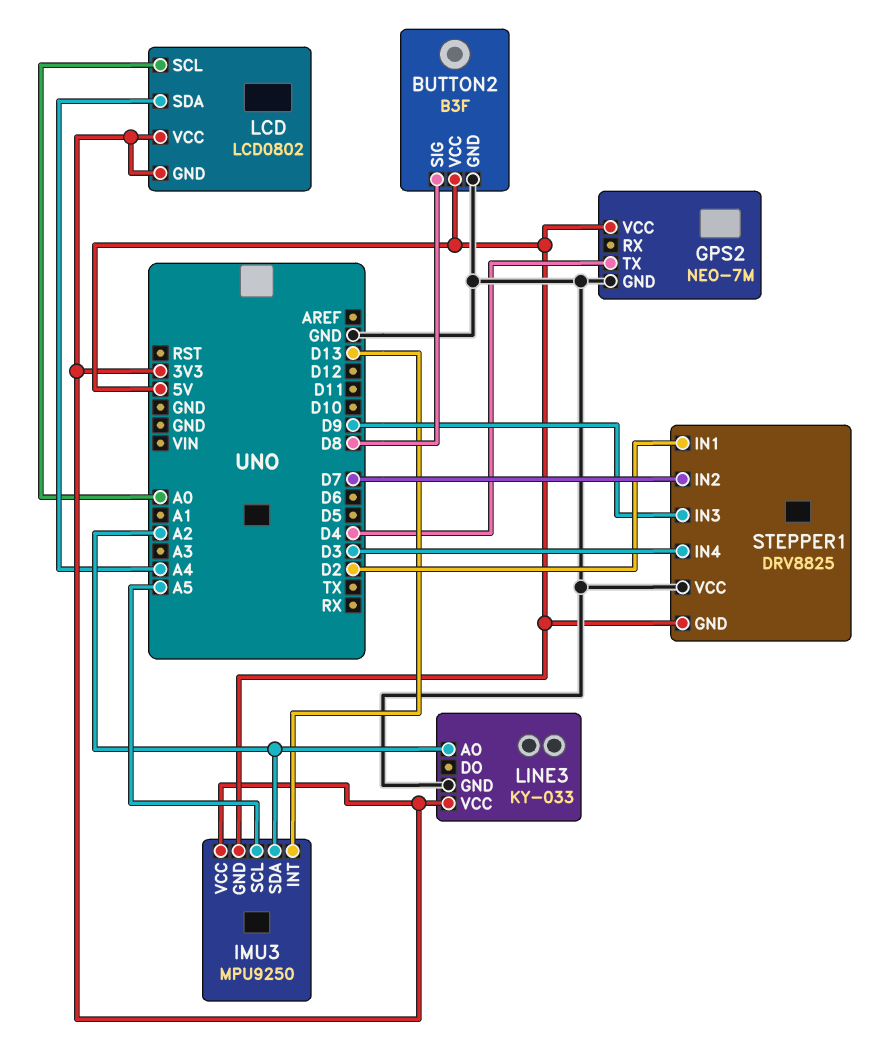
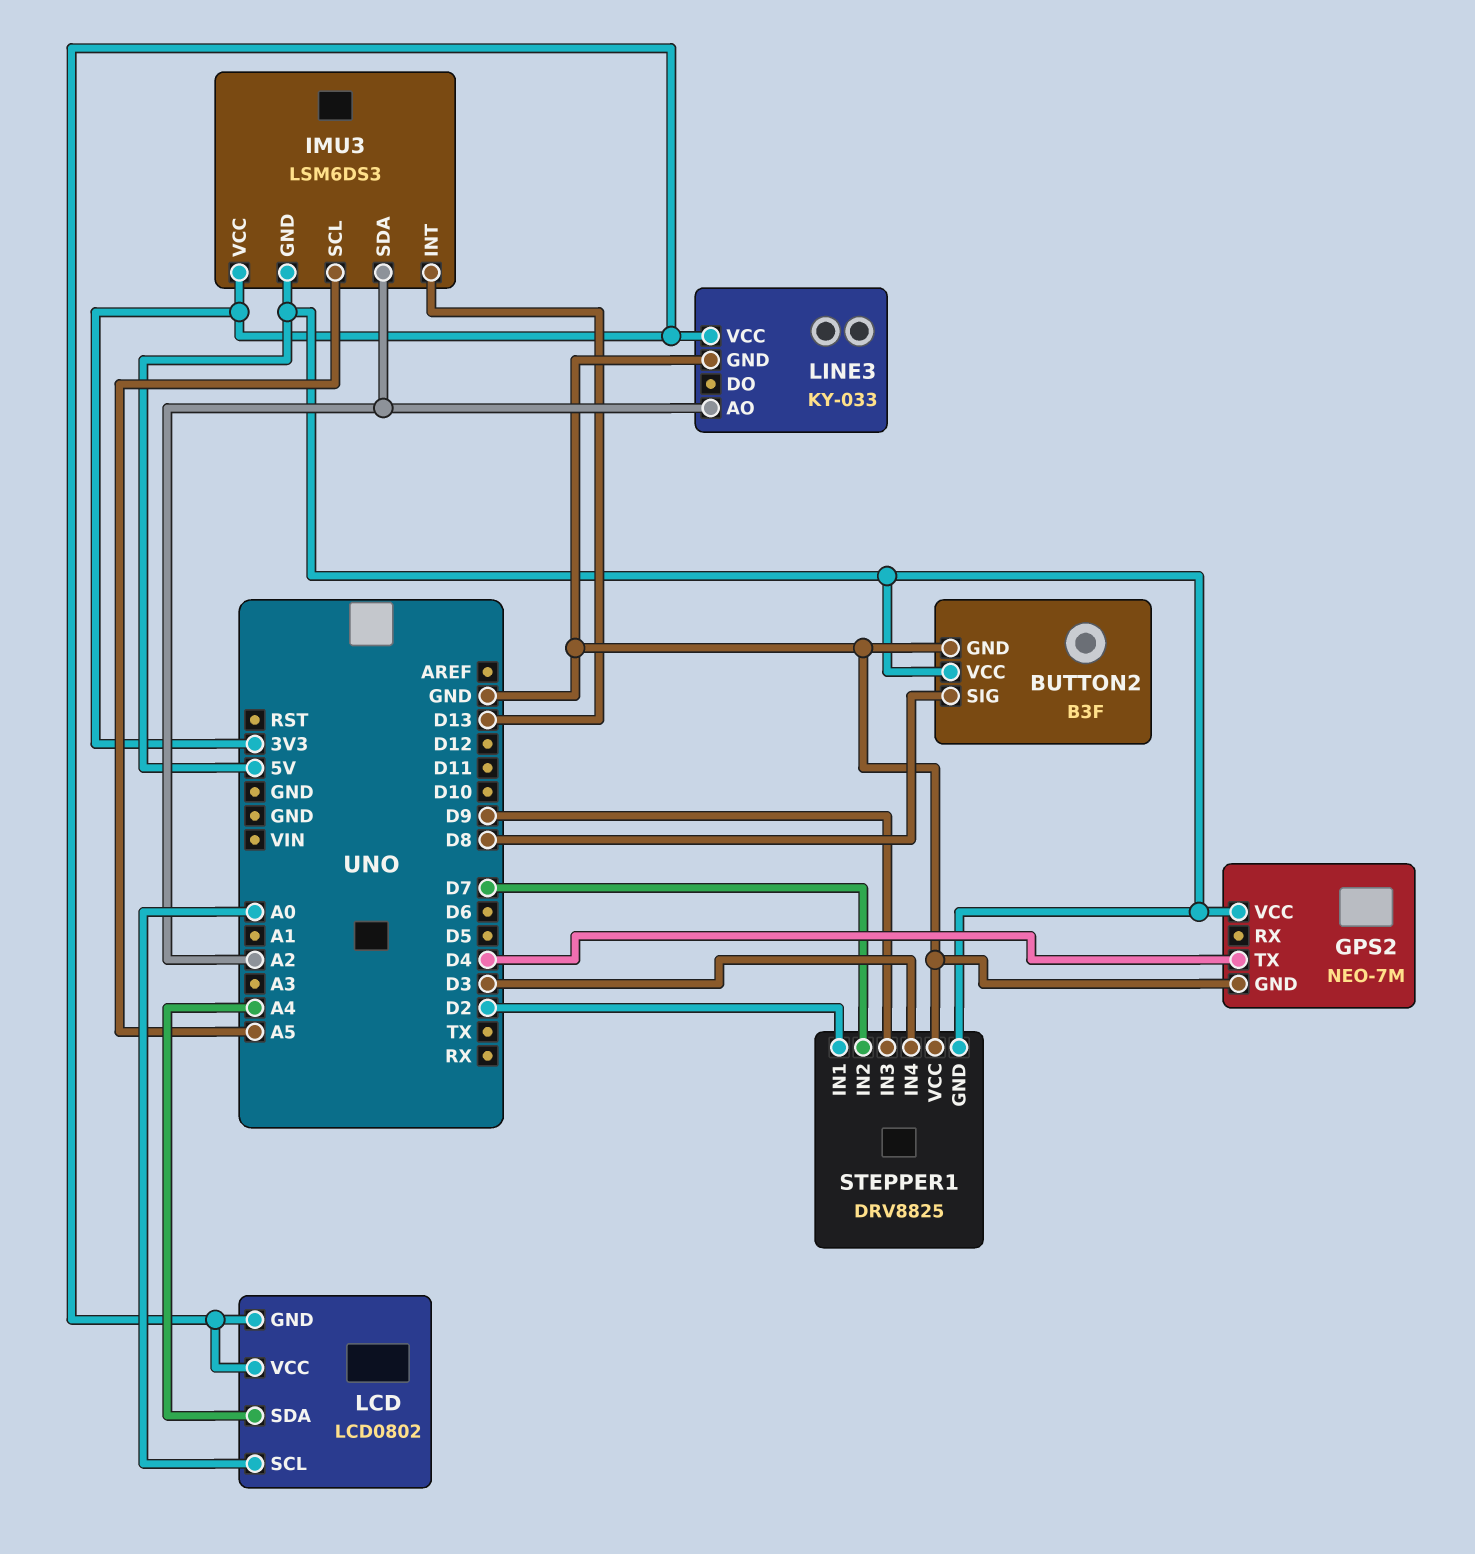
IMU3: MPU9250 -> LSM6DS3

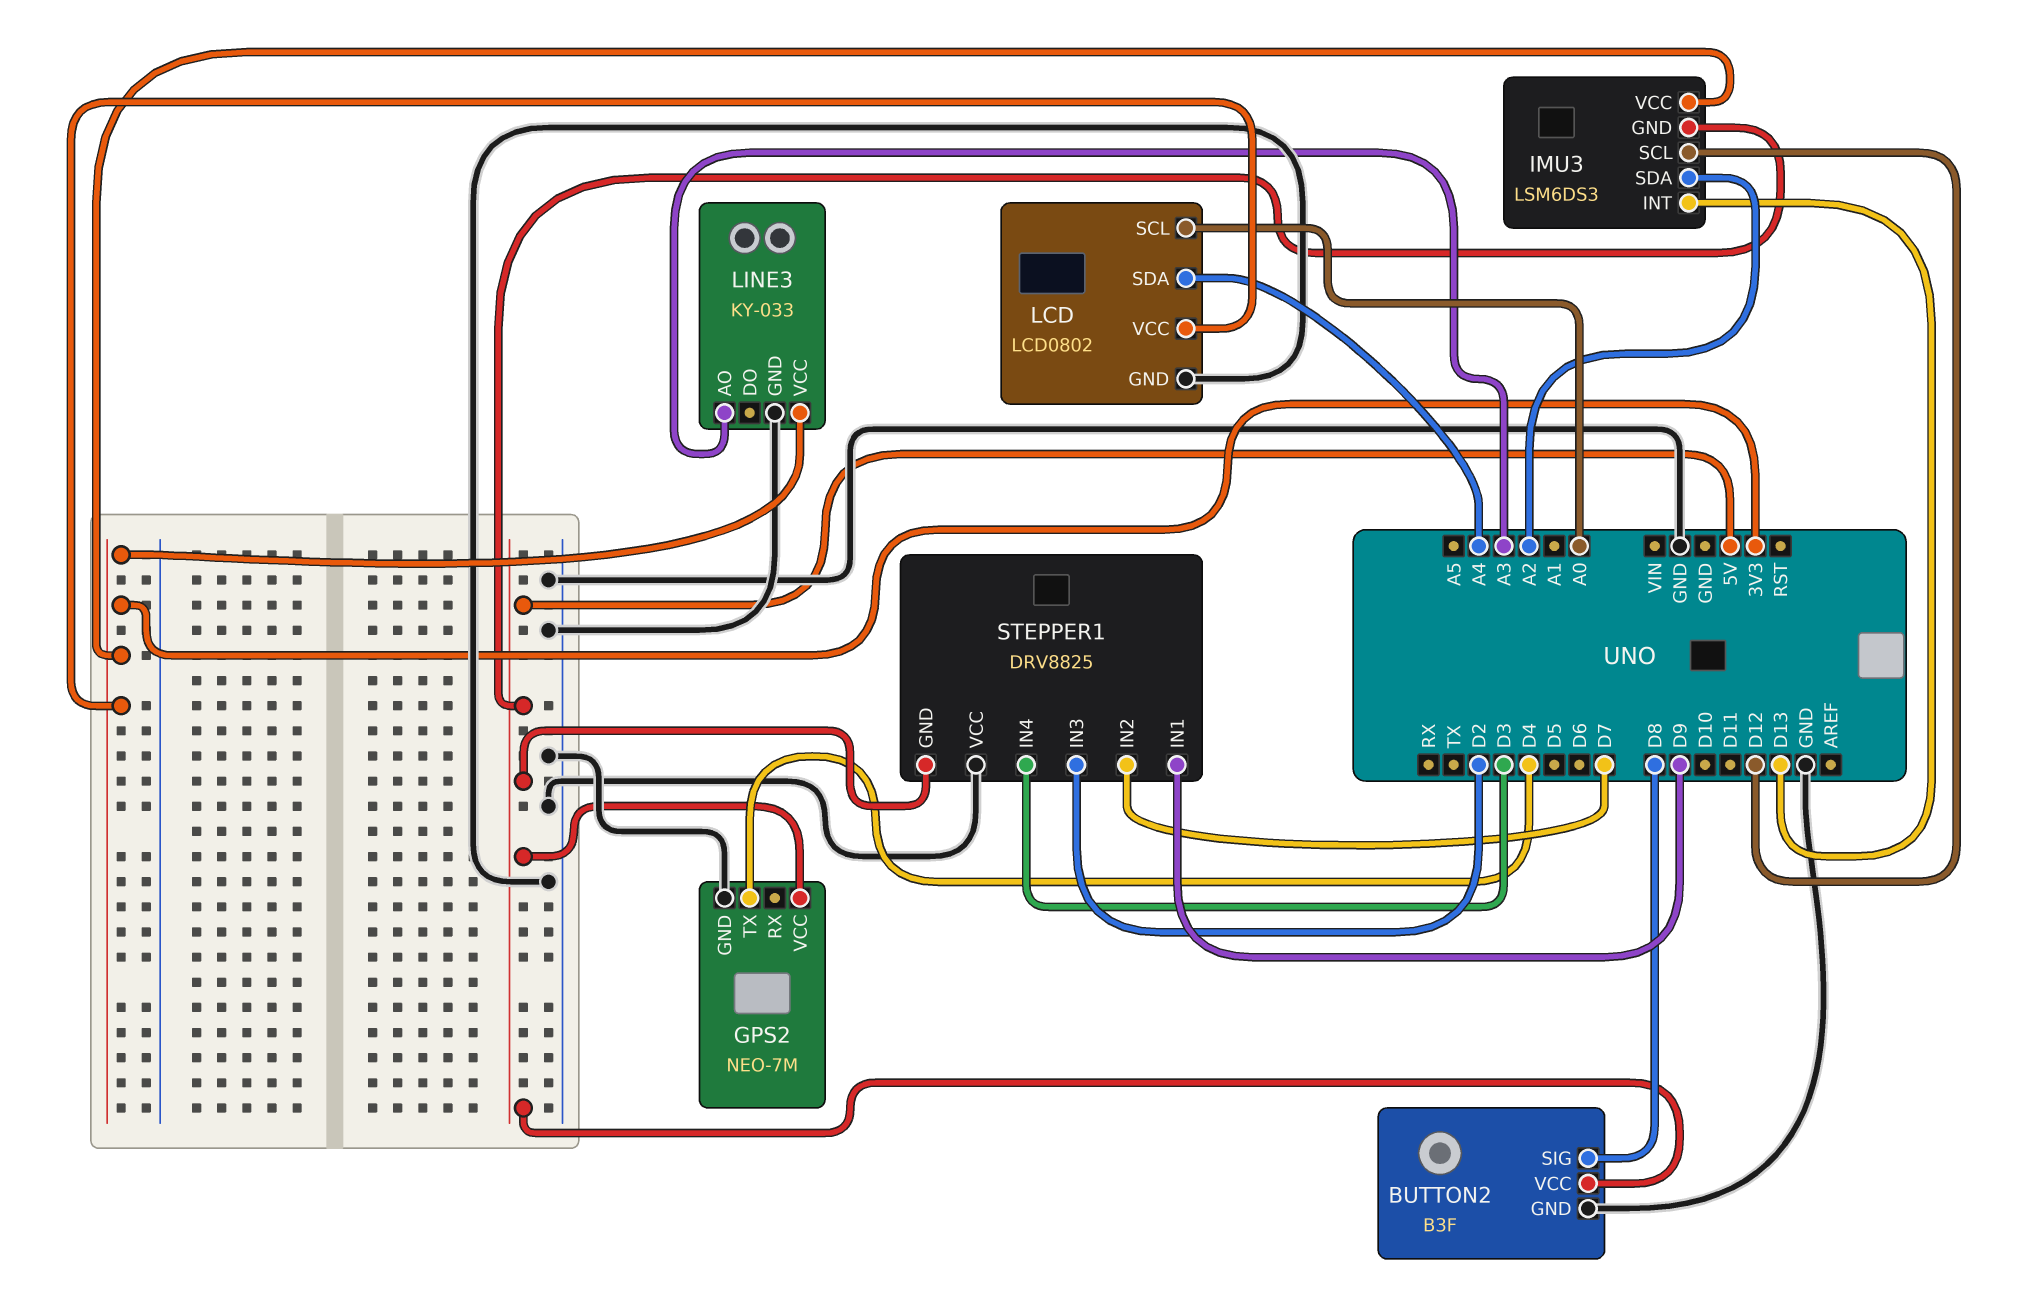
IMU3 pin SCL: A5 -> D12
LCD pin GND: 3V3 -> GND
LINE3 pin AO: A2 -> A3
STEPPER1 pin IN1: D2 -> D9
STEPPER1 pin IN3: D9 -> D2

